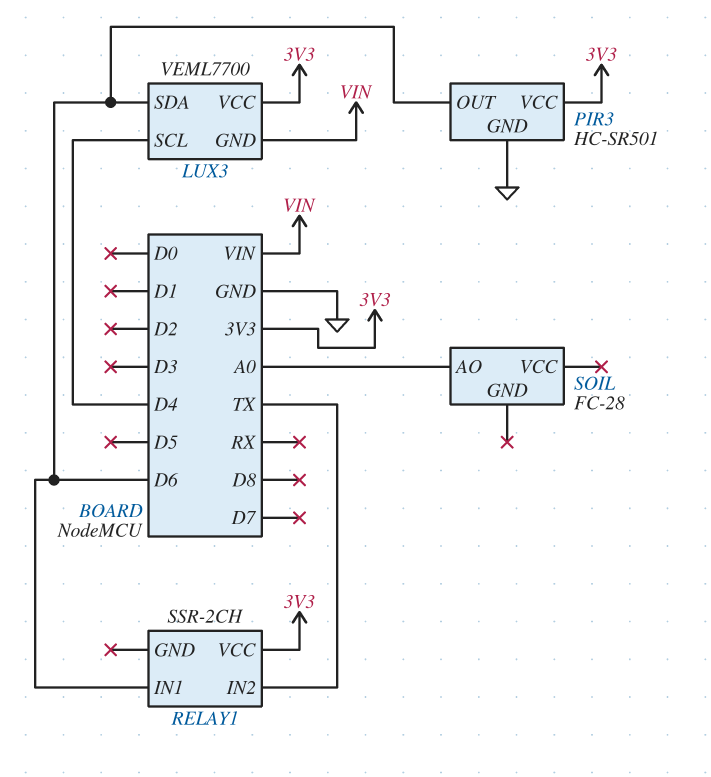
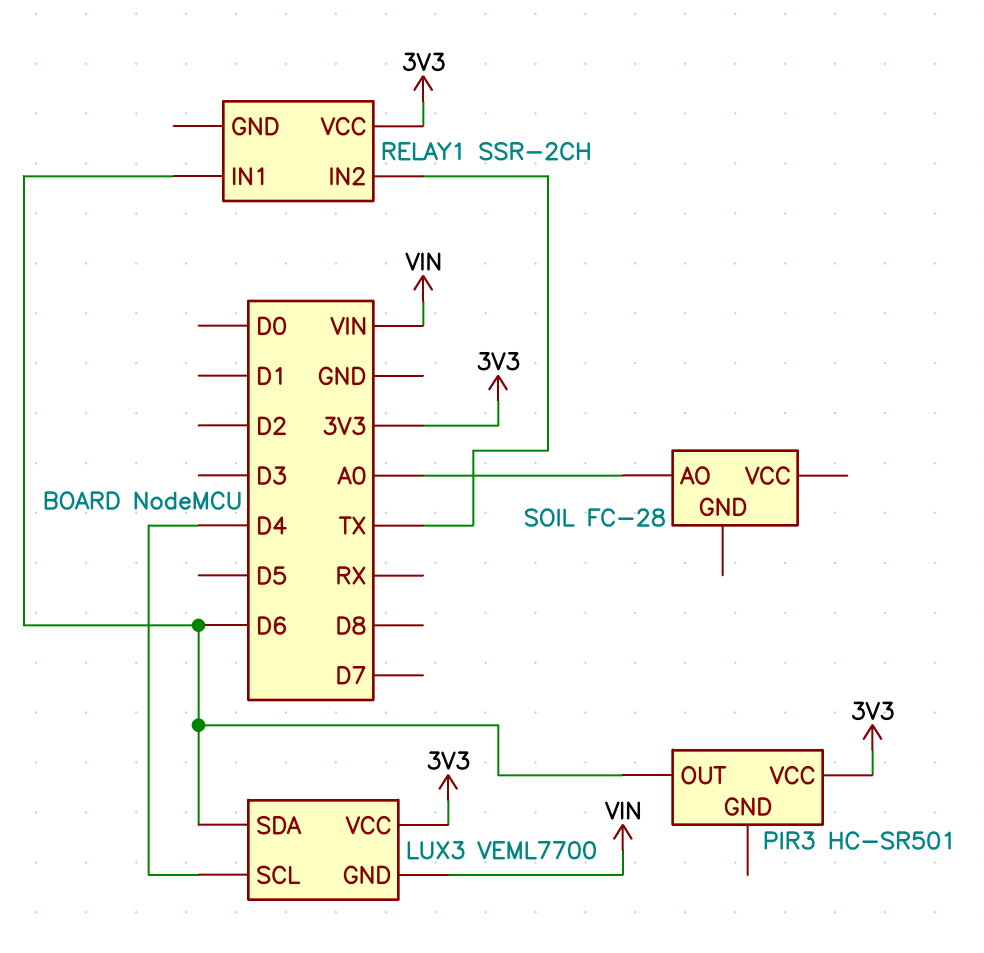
PIR3 pin GND: GND -> none

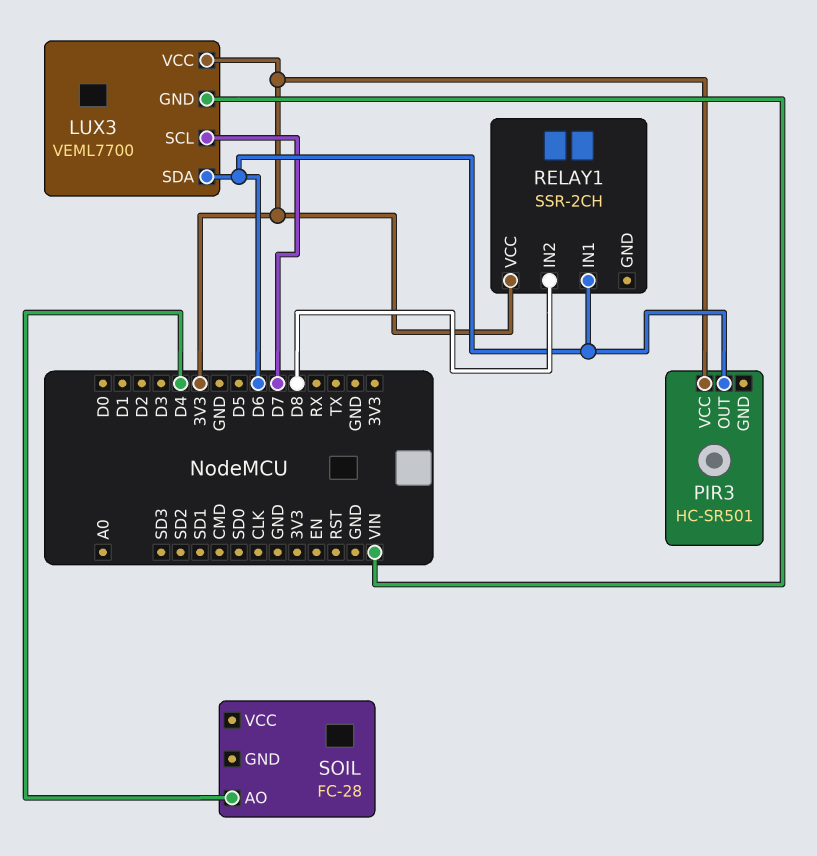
LUX3 pin SCL: D4 -> D7
RELAY1 pin IN2: TX -> D8
SOIL pin AO: A0 -> D4

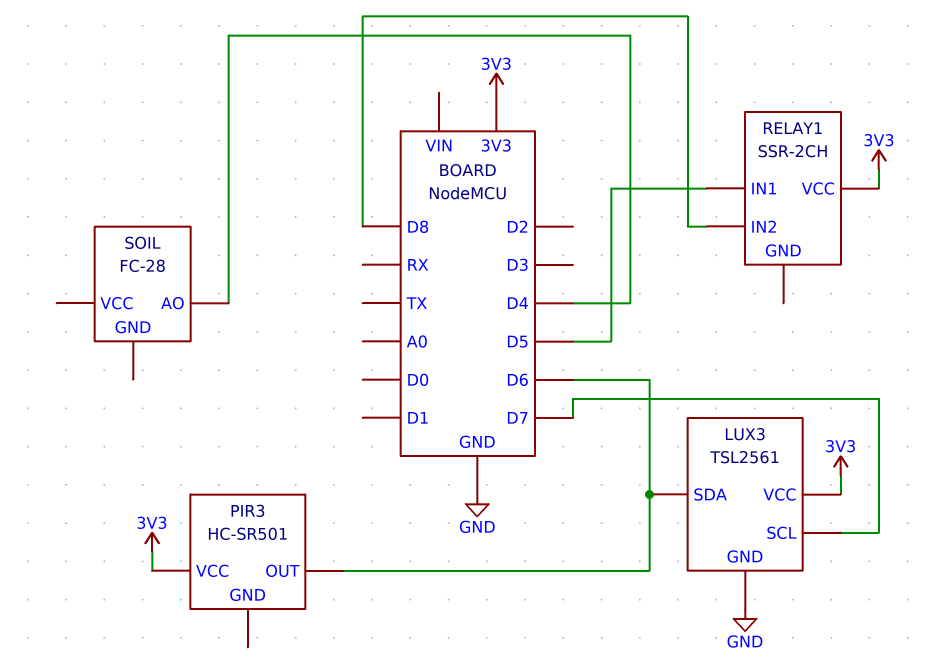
LUX3: VEML7700 -> TSL2561
LUX3 pin GND: VIN -> GND
RELAY1 pin IN1: D6 -> D5

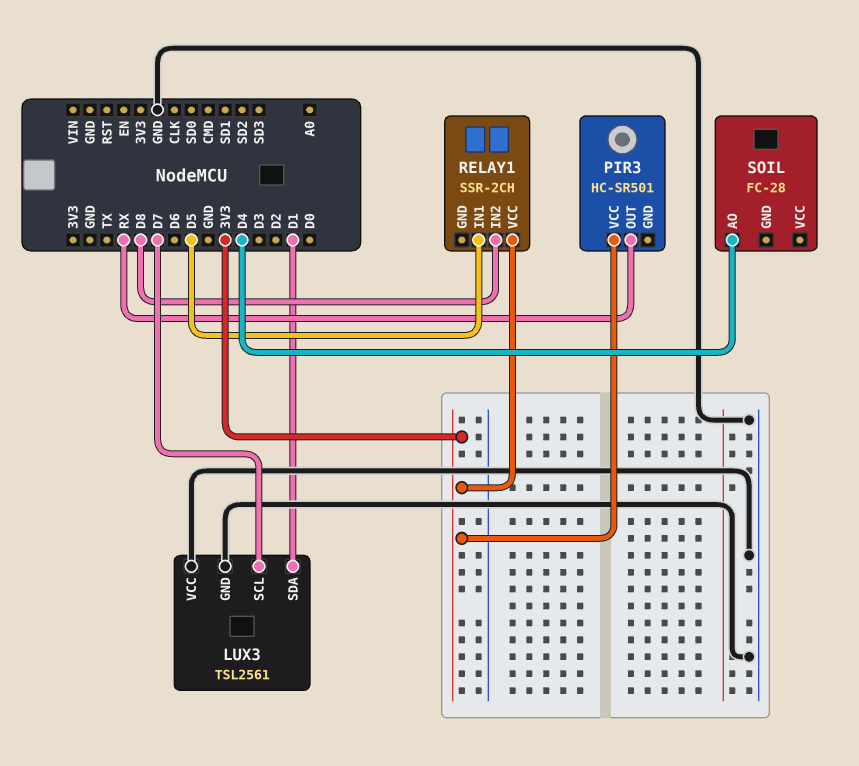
LUX3 pin SDA: D6 -> D1
LUX3 pin VCC: 3V3 -> GND
PIR3 pin OUT: D6 -> RX

